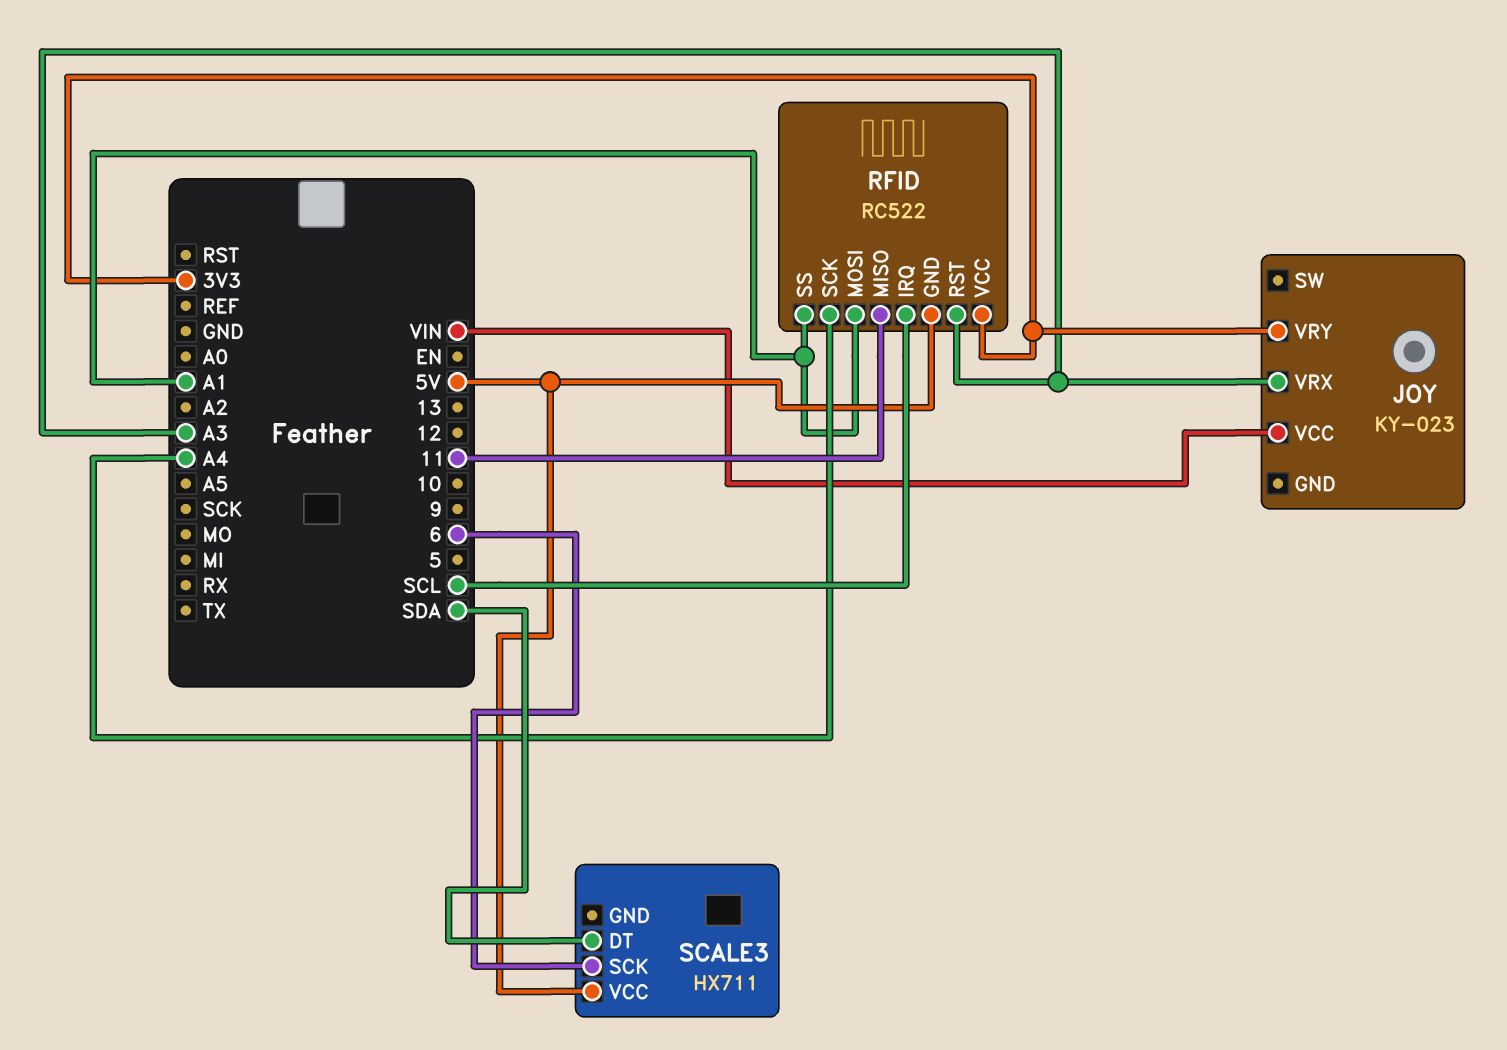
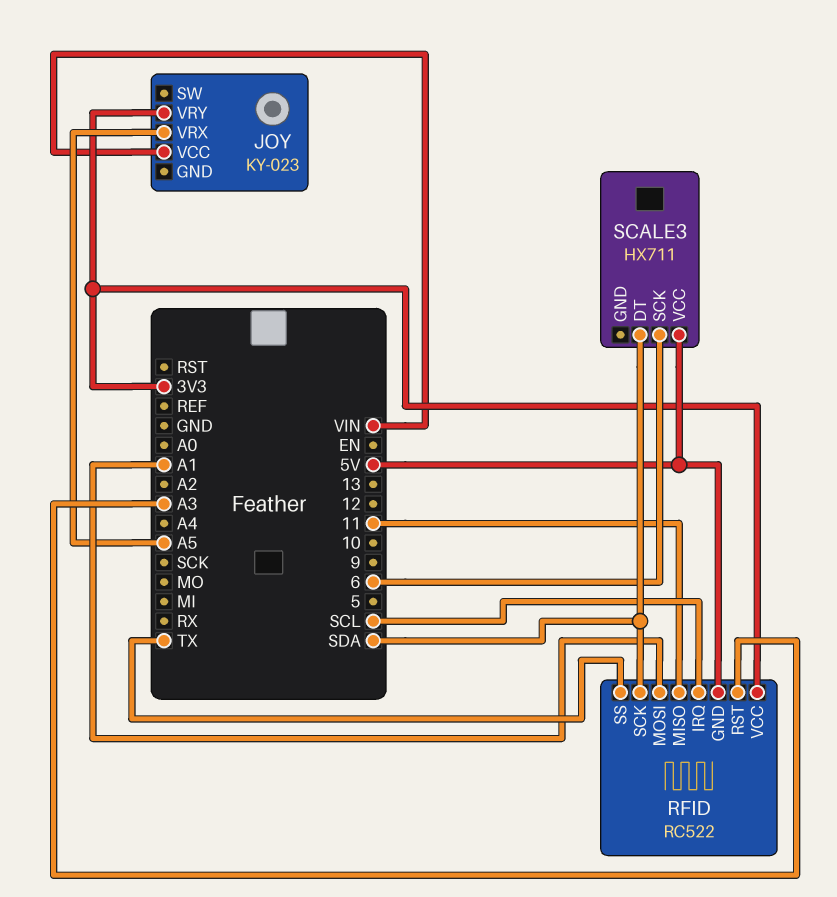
JOY pin VRX: A3 -> A5
RFID pin SCK: A4 -> SDA
RFID pin SS: A1 -> TX

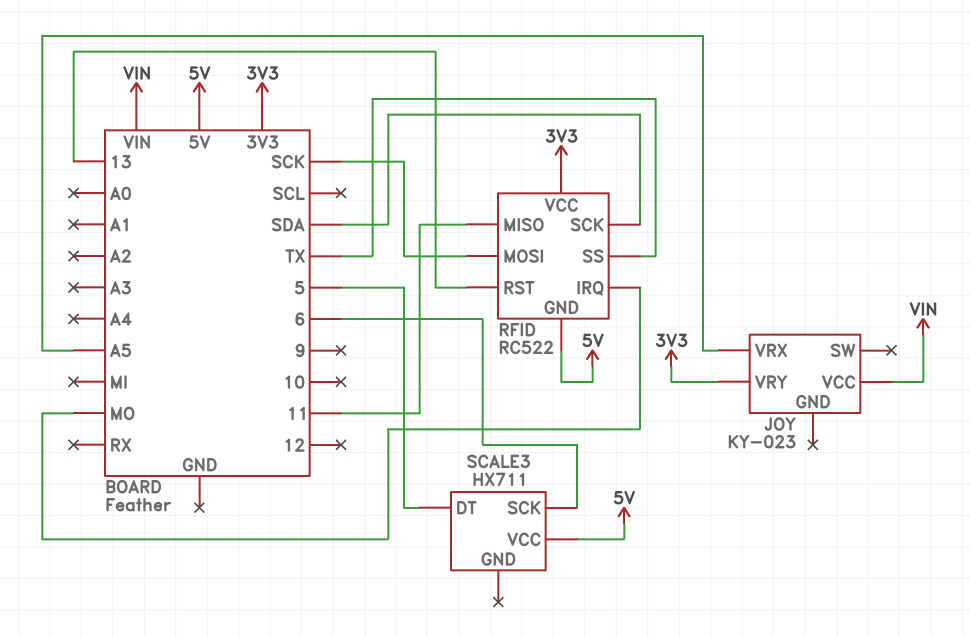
RFID pin IRQ: SCL -> MO
RFID pin MOSI: A1 -> SCK
RFID pin RST: A3 -> 13
SCALE3 pin DT: SDA -> 5

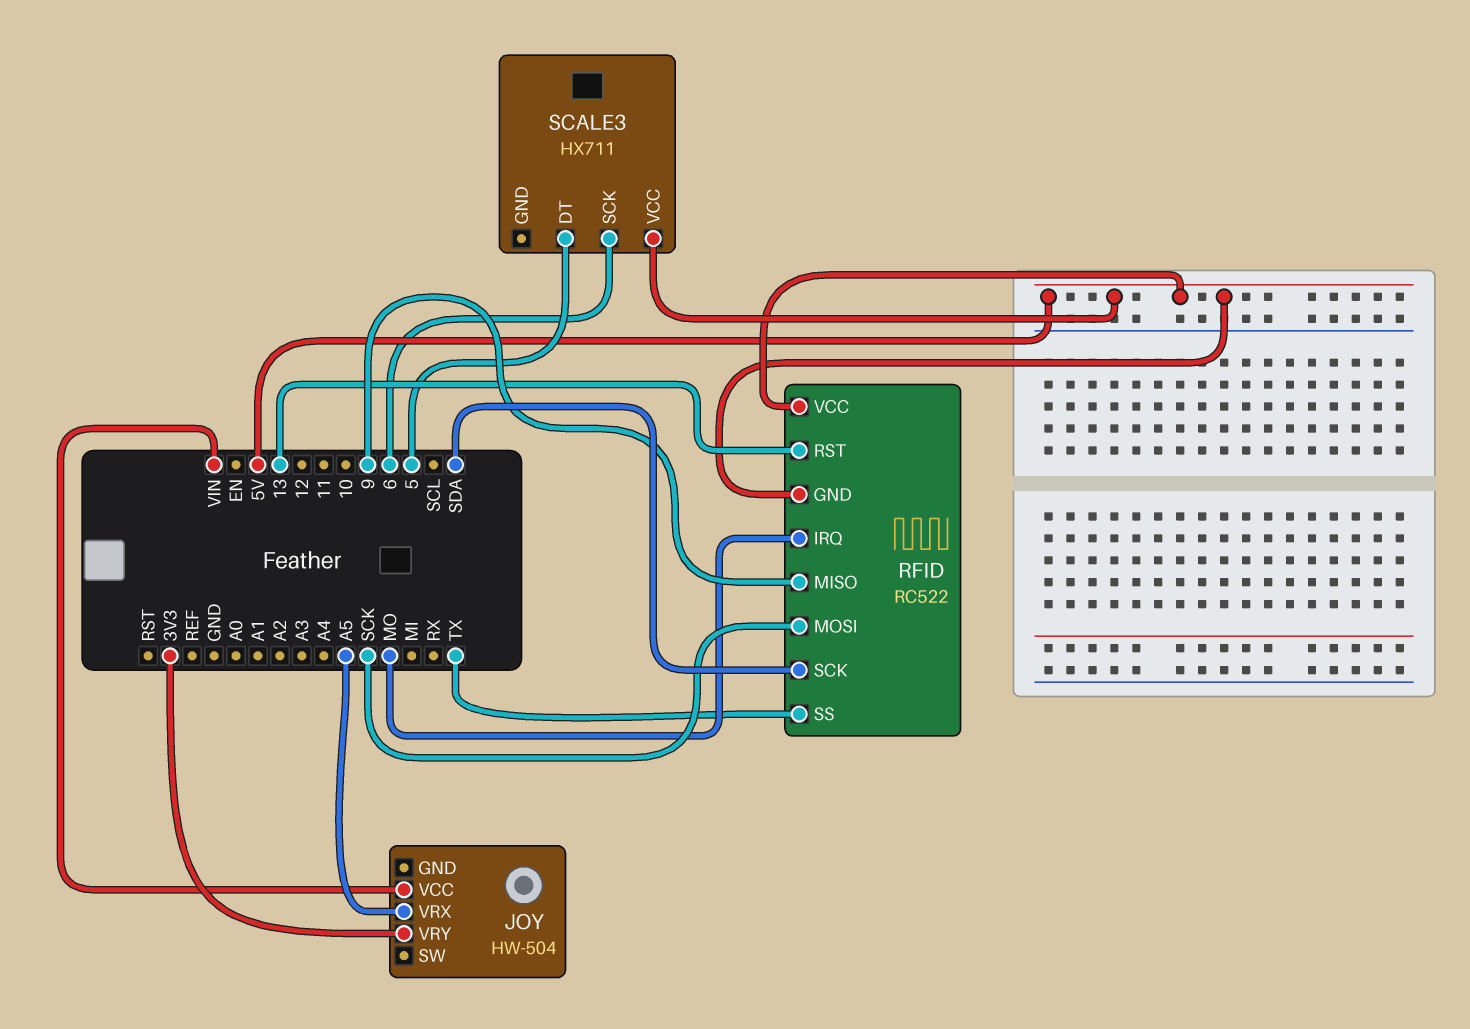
JOY: KY-023 -> HW-504
RFID pin MISO: 11 -> 9
RFID pin VCC: 3V3 -> 5V

